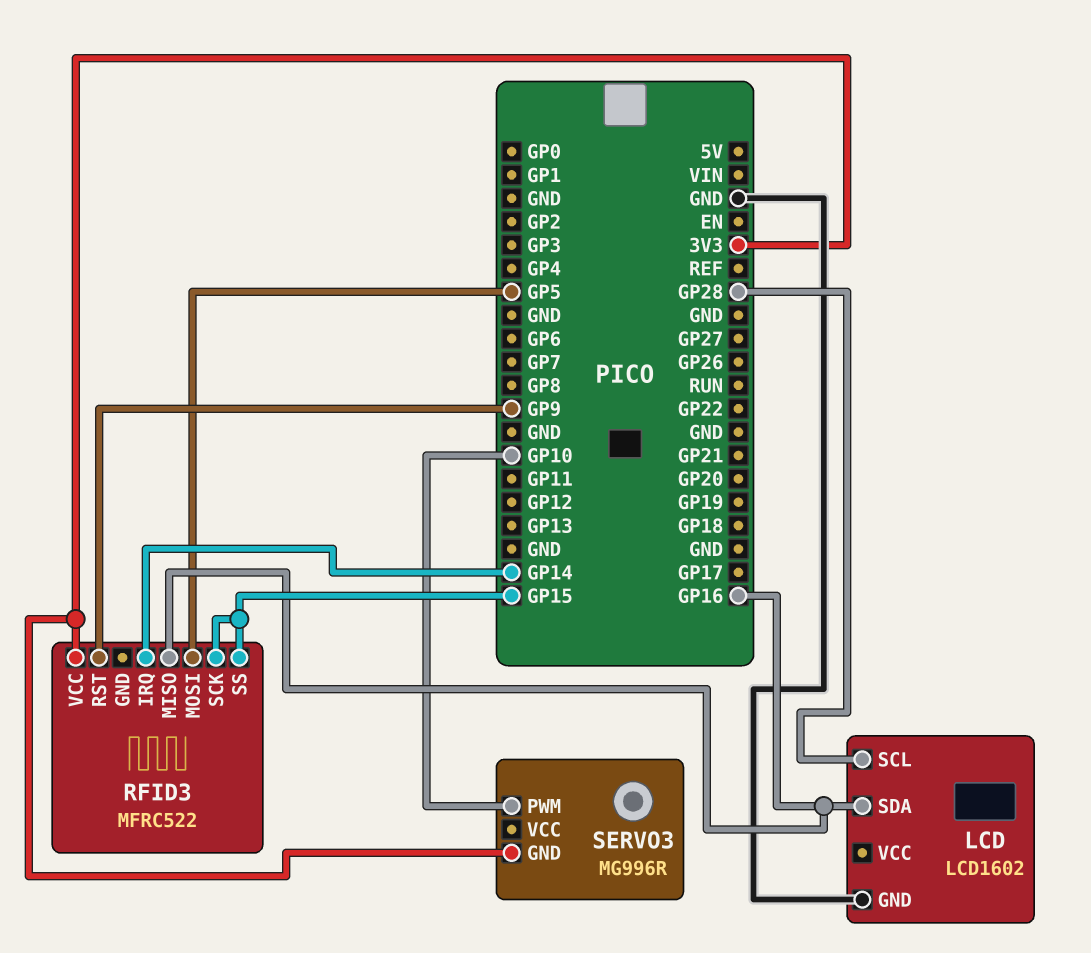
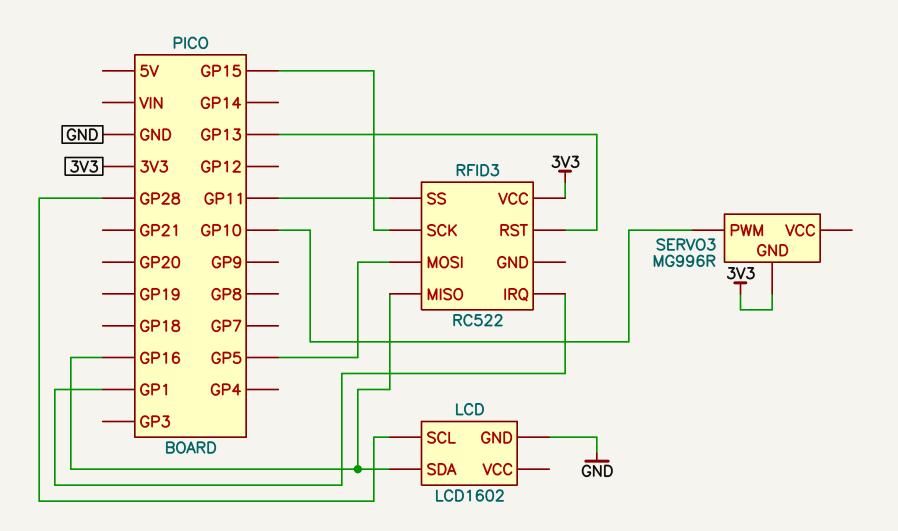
RFID3: MFRC522 -> RC522
RFID3 pin IRQ: GP14 -> GP1
RFID3 pin RST: GP9 -> GP13
RFID3 pin SS: GP15 -> GP11

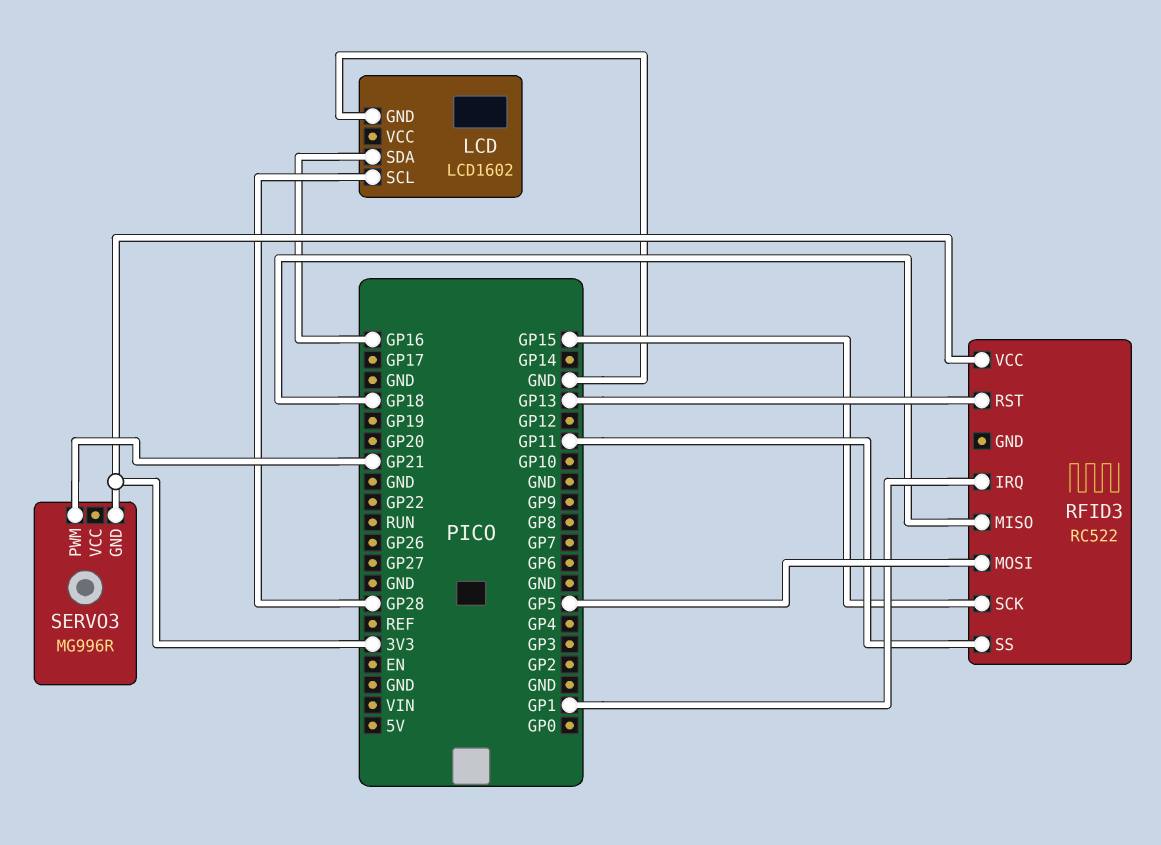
RFID3 pin MISO: GP16 -> GP18
SERVO3 pin PWM: GP10 -> GP21

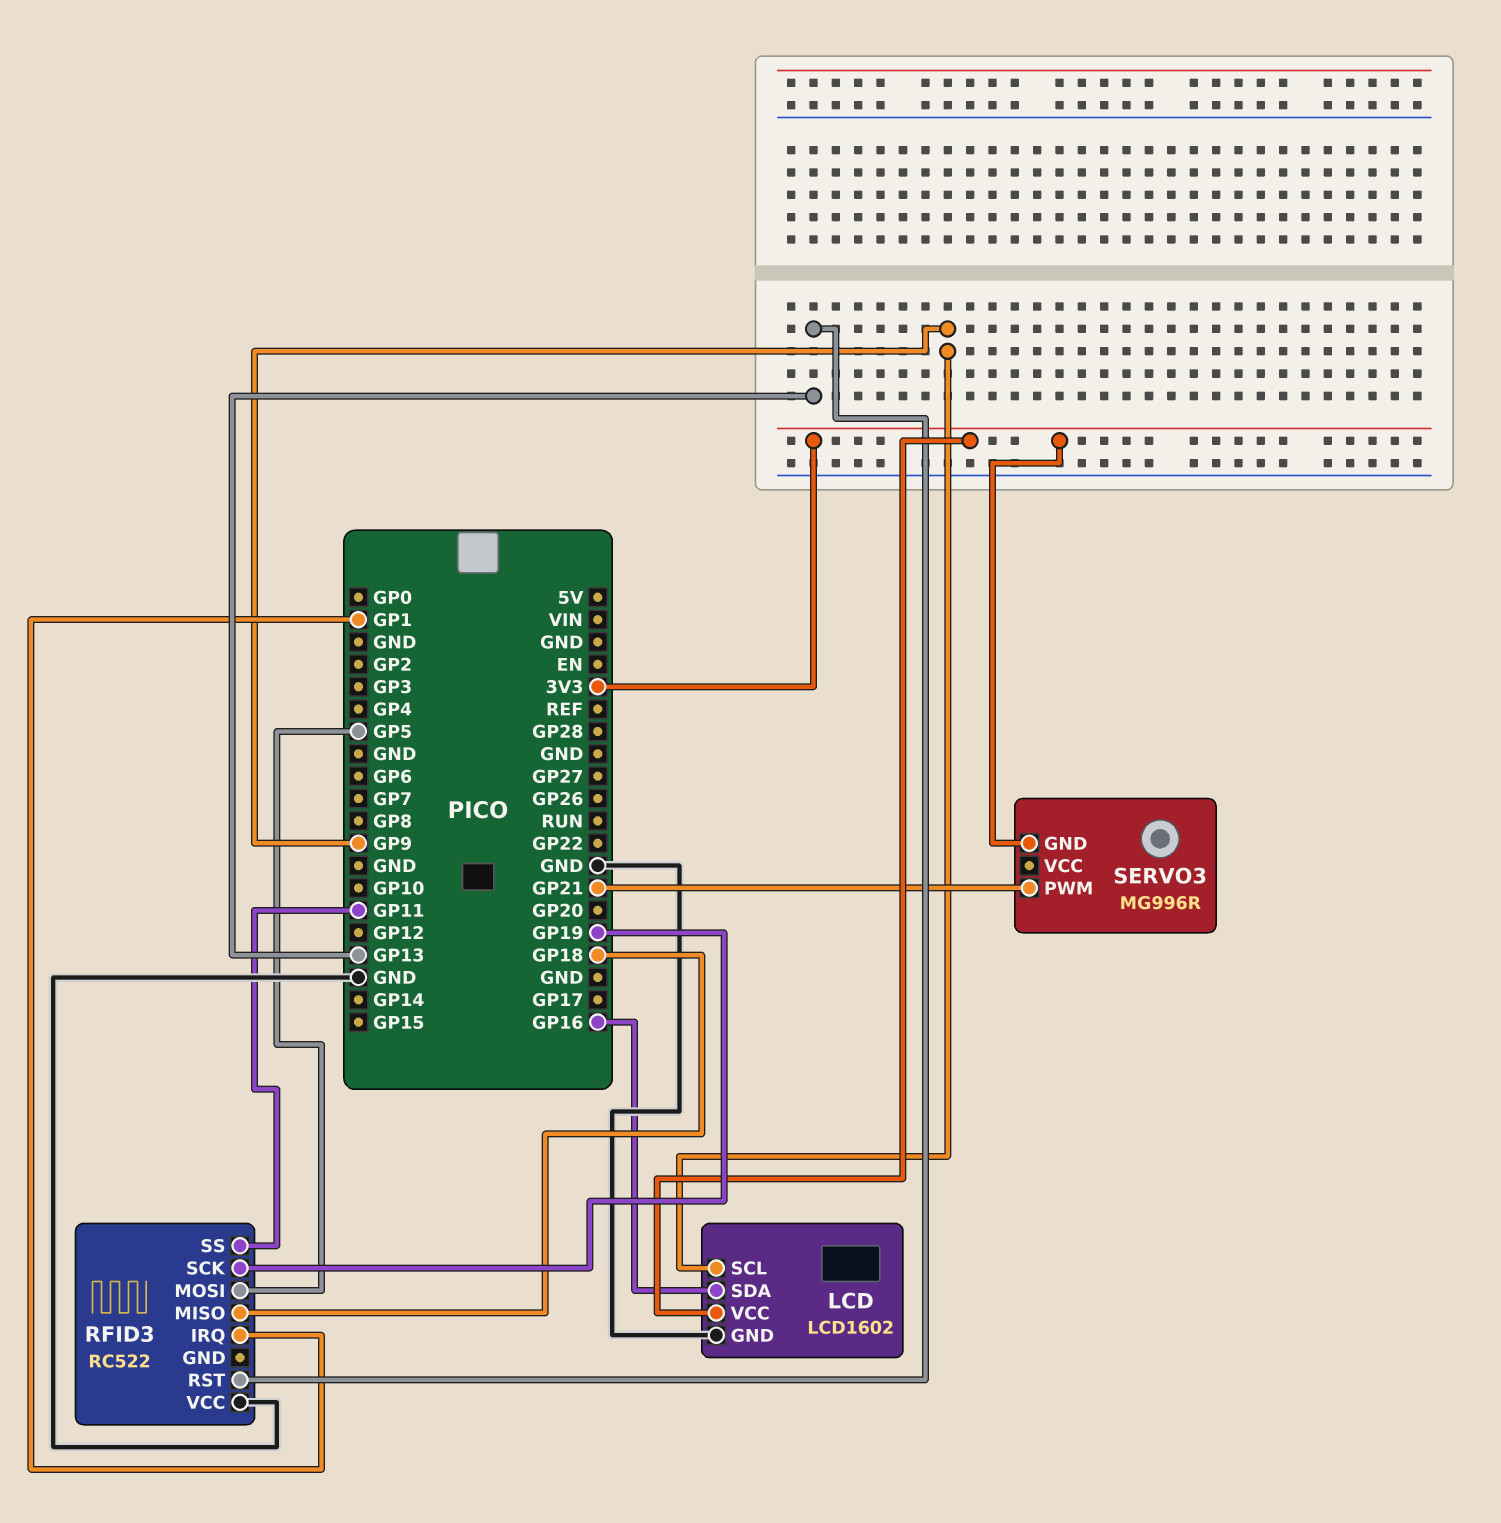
LCD pin SCL: GP28 -> GP9
LCD pin VCC: none -> 3V3
RFID3 pin SCK: GP15 -> GP19
RFID3 pin VCC: 3V3 -> GND

